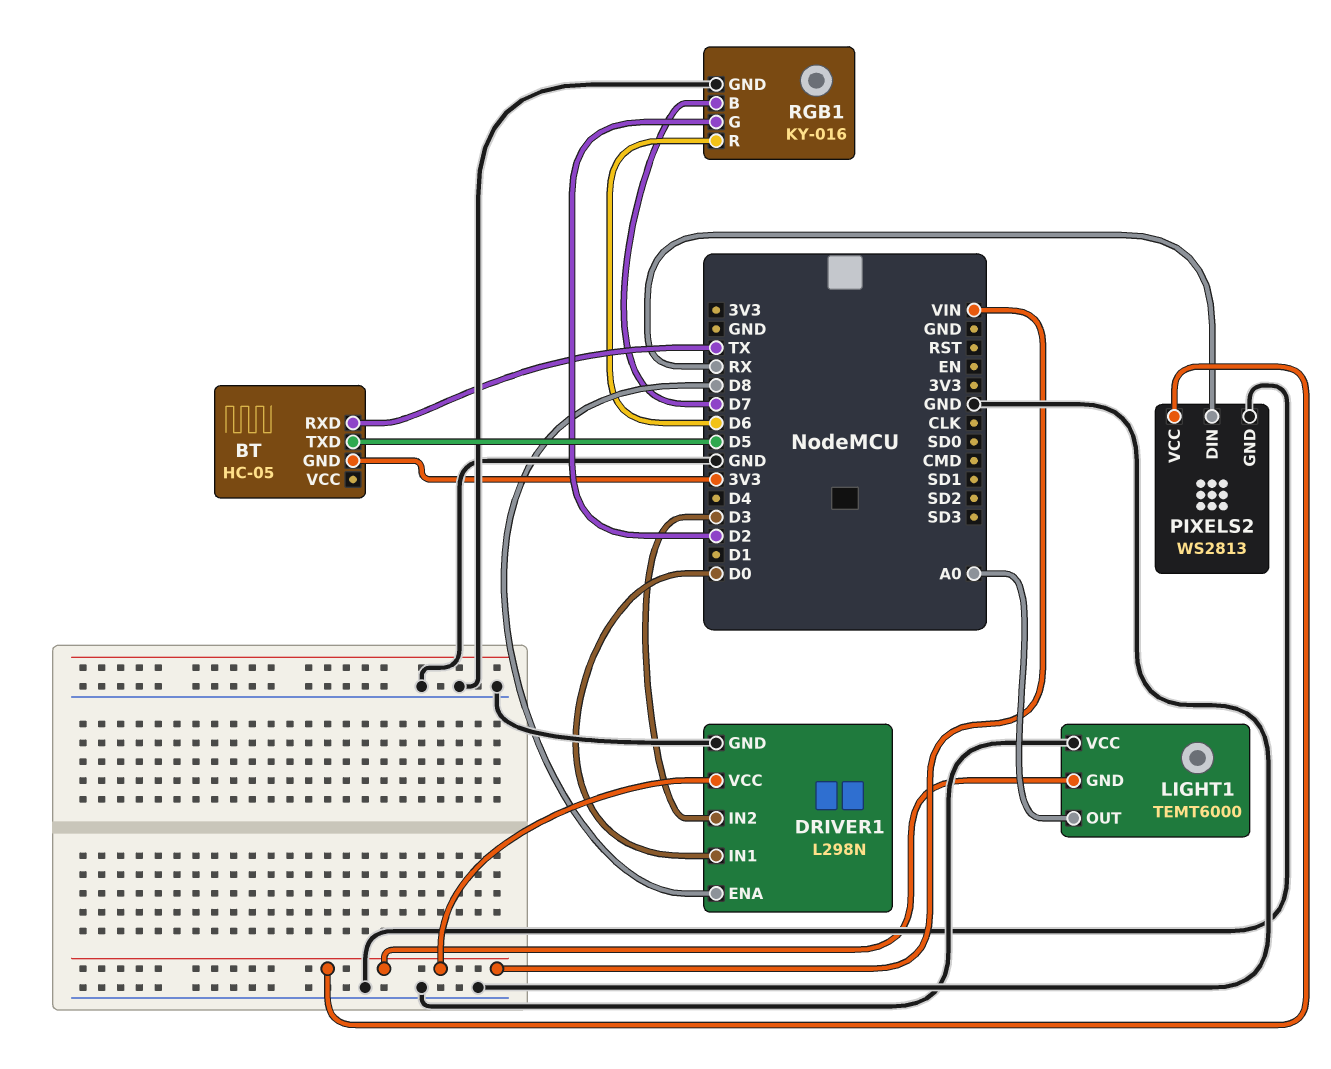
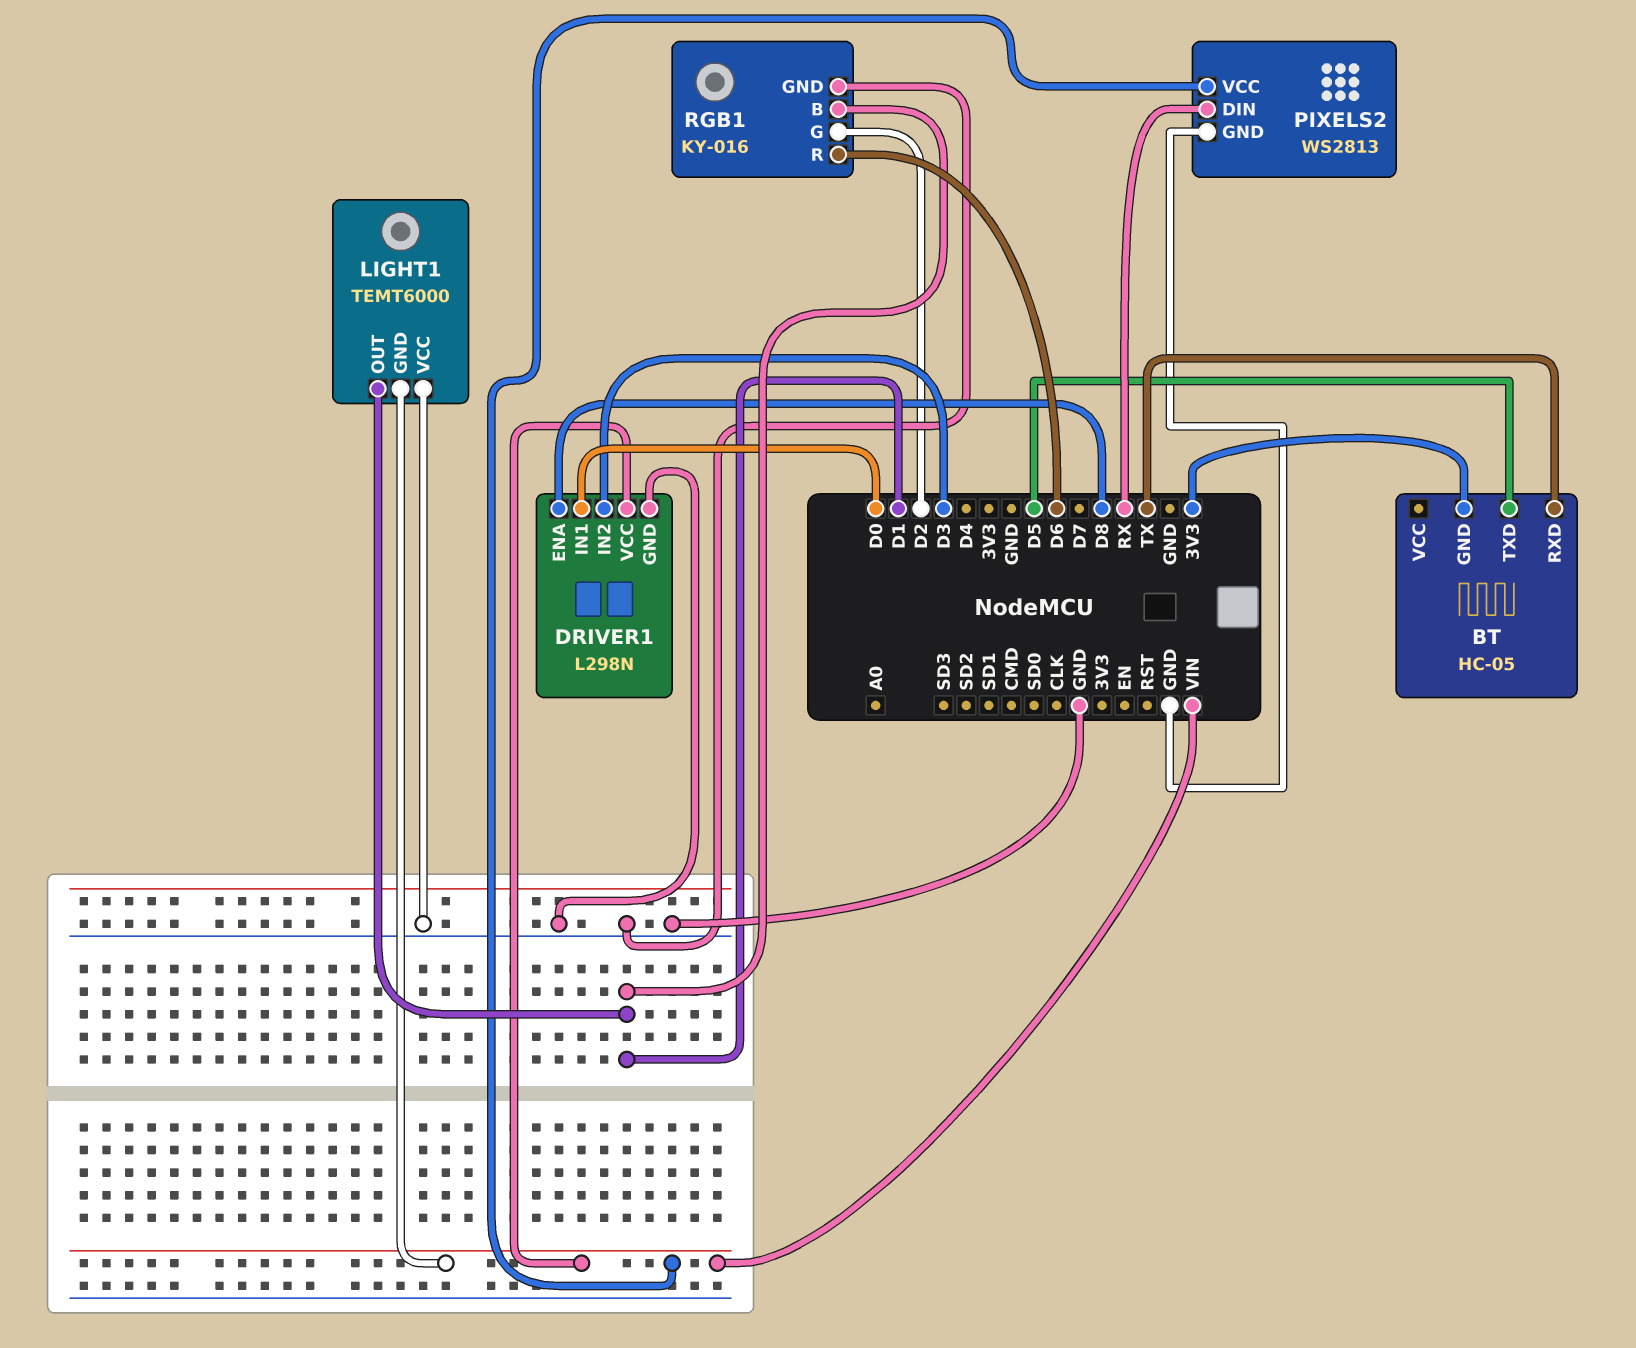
LIGHT1 pin OUT: A0 -> D1
RGB1 pin B: D7 -> D1

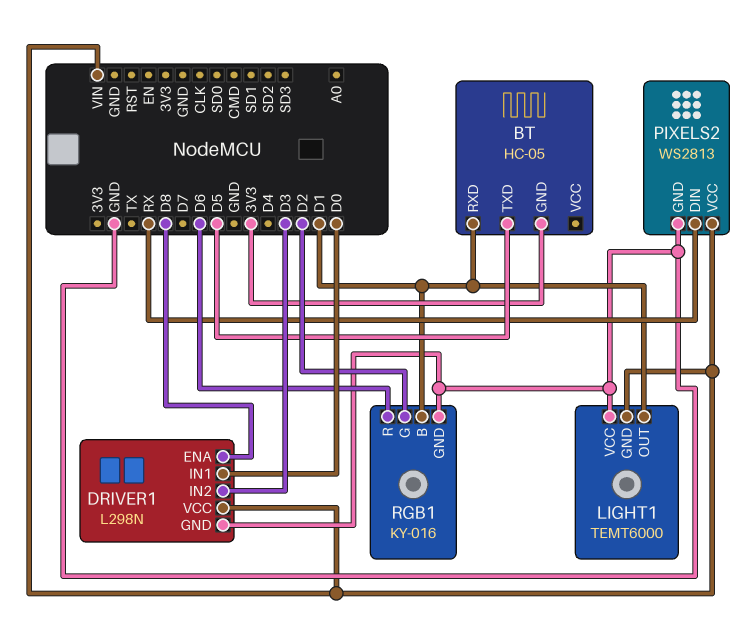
BT pin RXD: TX -> D1

